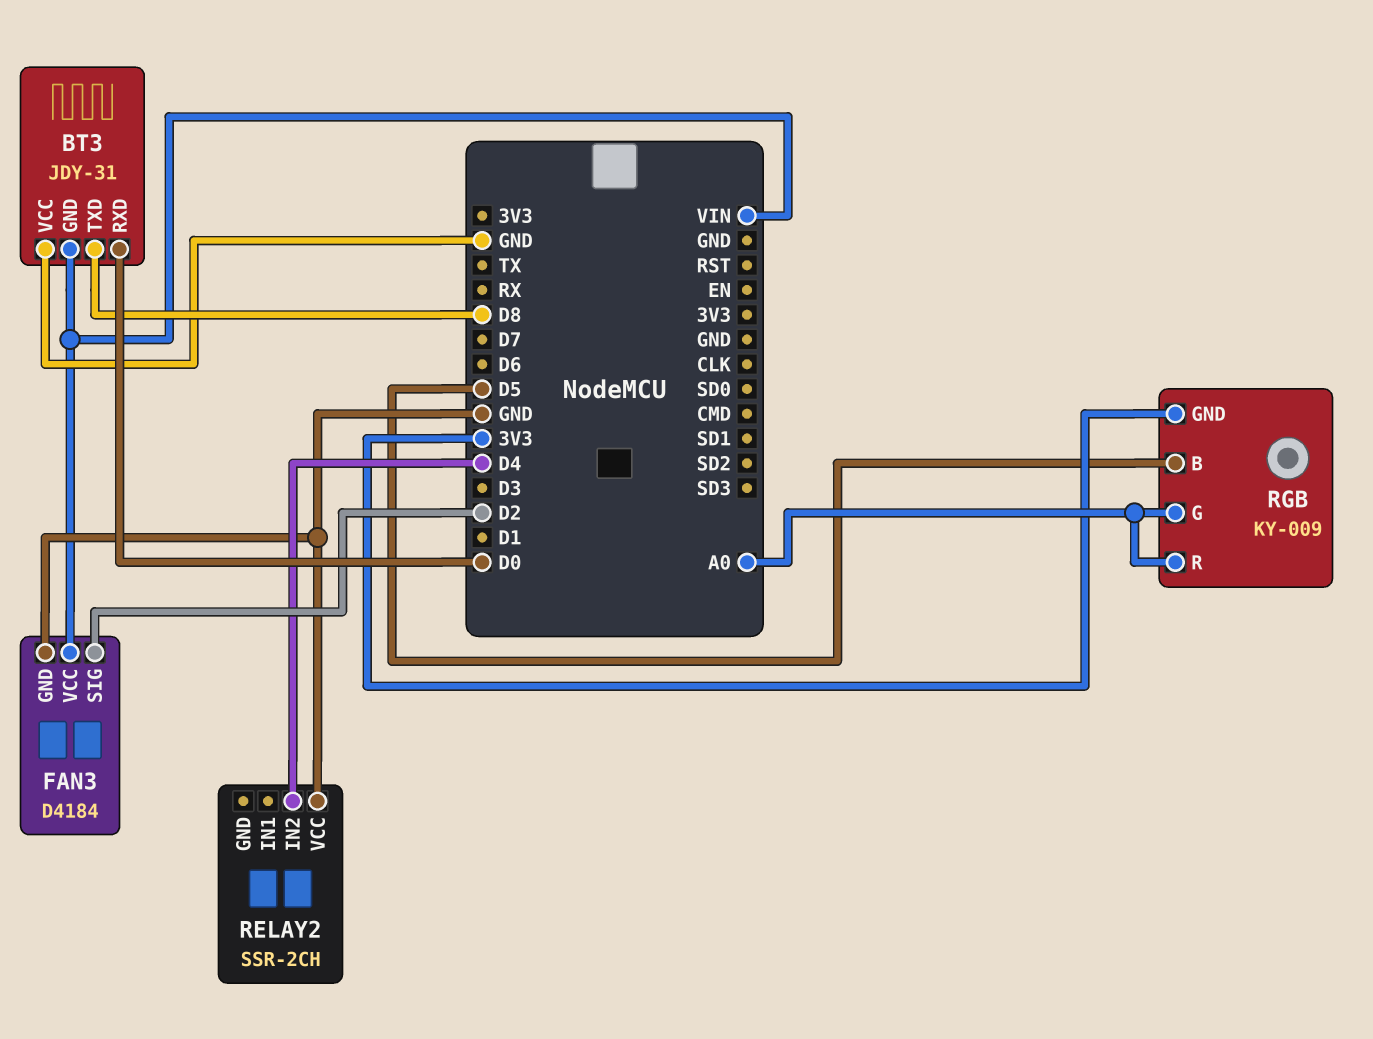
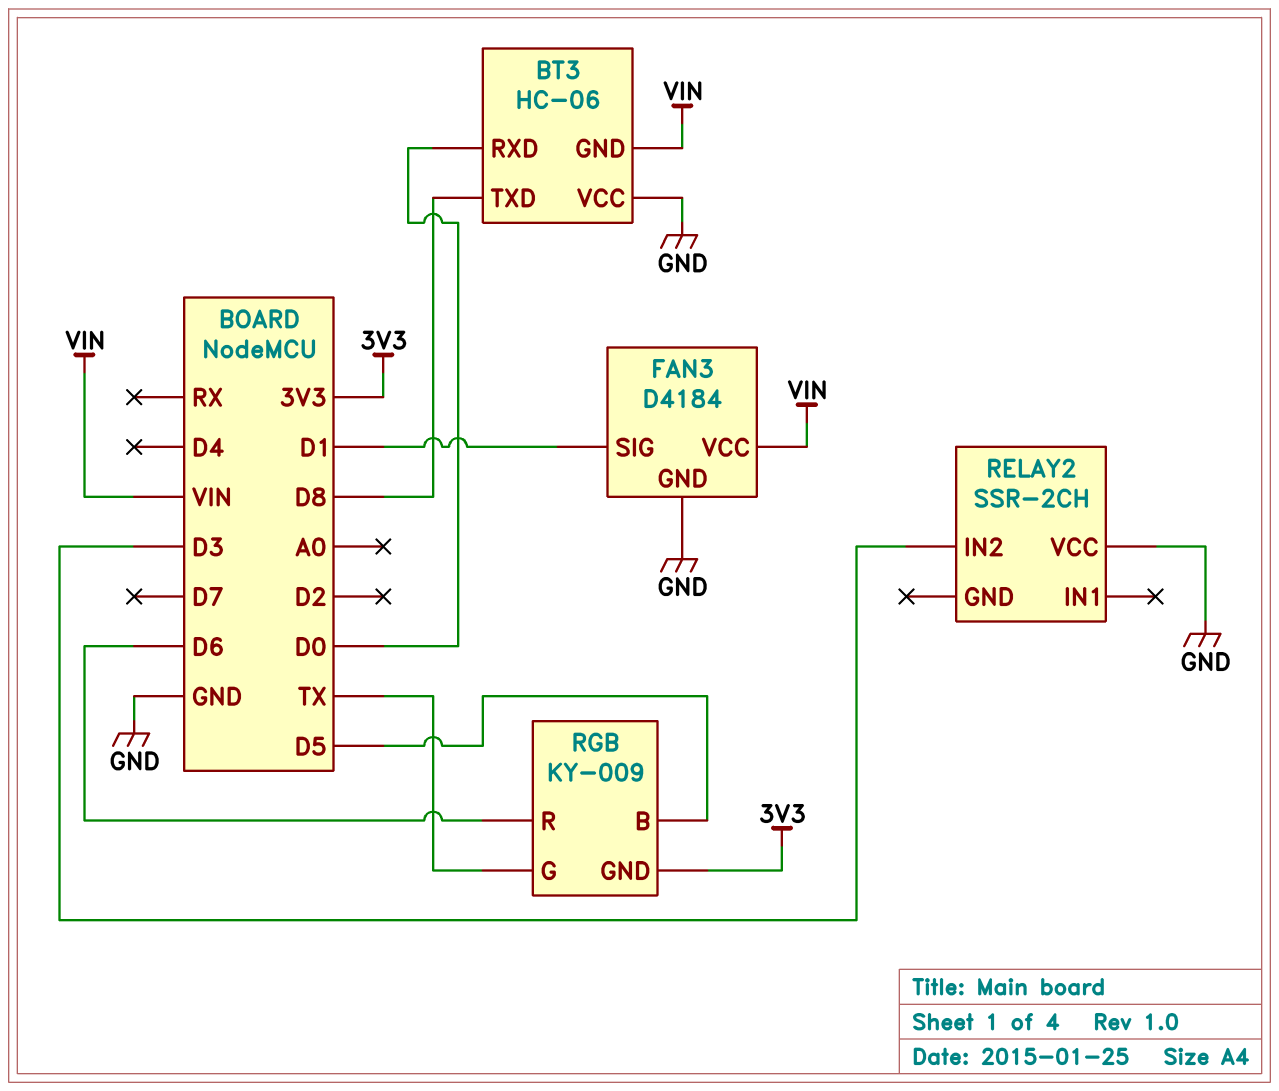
BT3: JDY-31 -> HC-06
FAN3 pin SIG: D2 -> D1
RELAY2 pin IN2: D4 -> D3
RGB pin G: A0 -> TX
RGB pin R: A0 -> D6

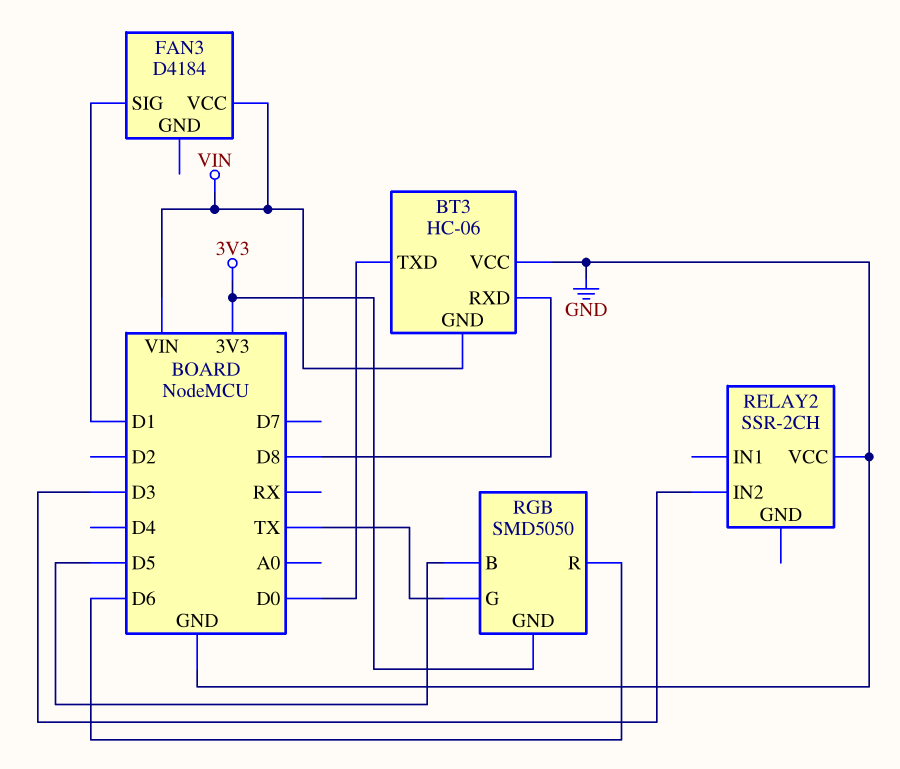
BT3 pin RXD: D0 -> D8
BT3 pin TXD: D8 -> D0
FAN3 pin GND: GND -> none
RGB: KY-009 -> SMD5050

